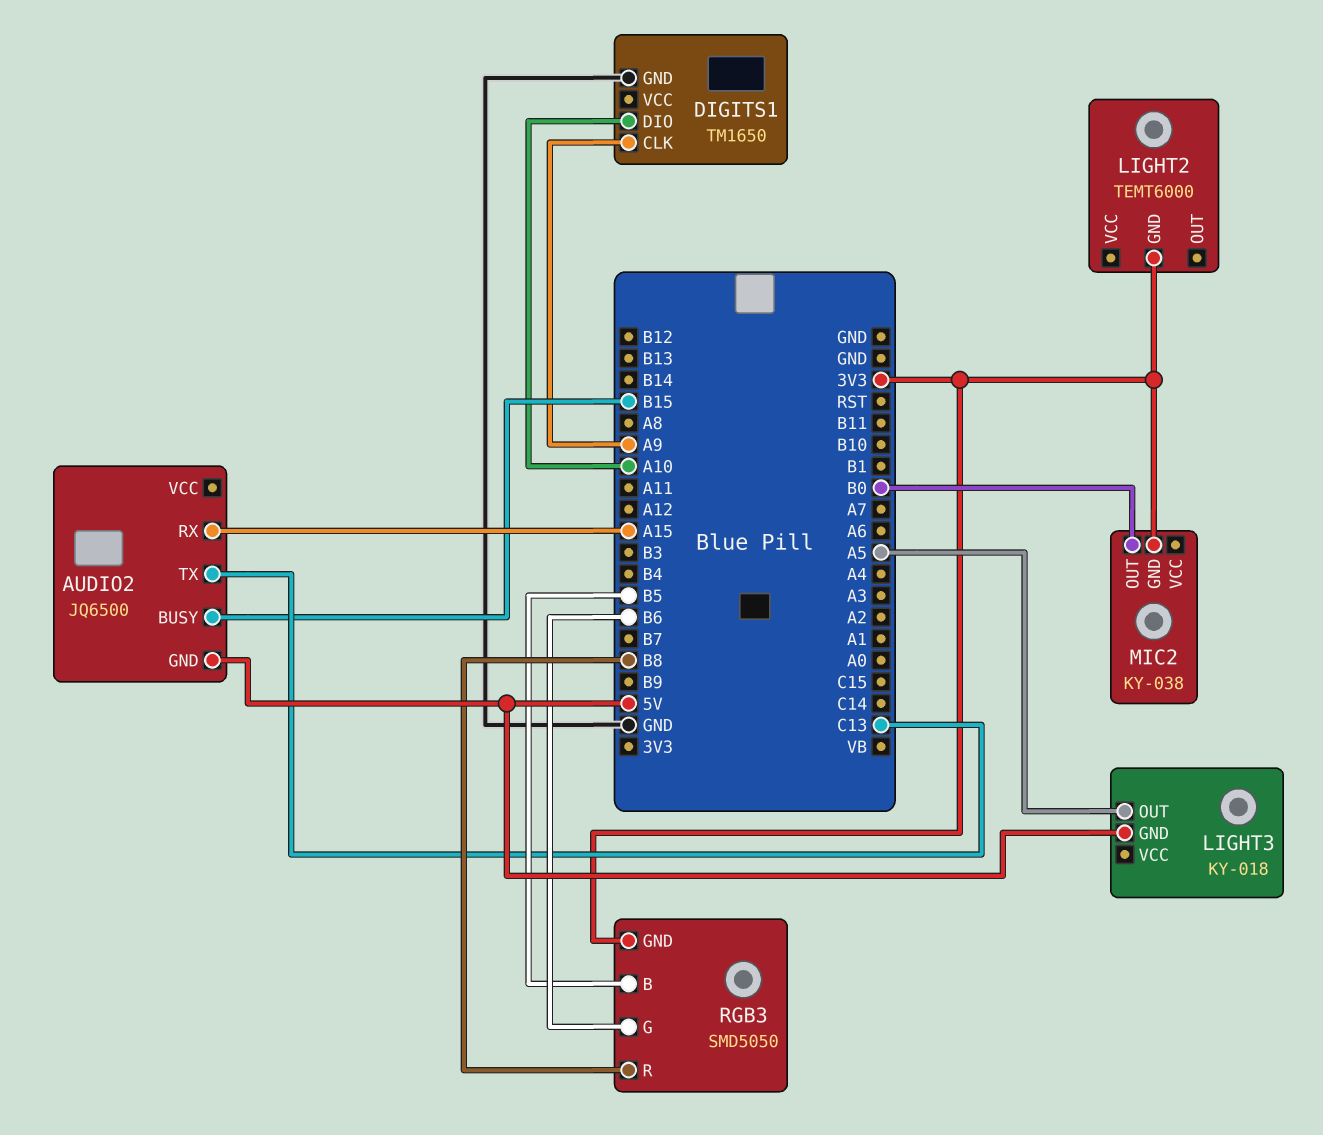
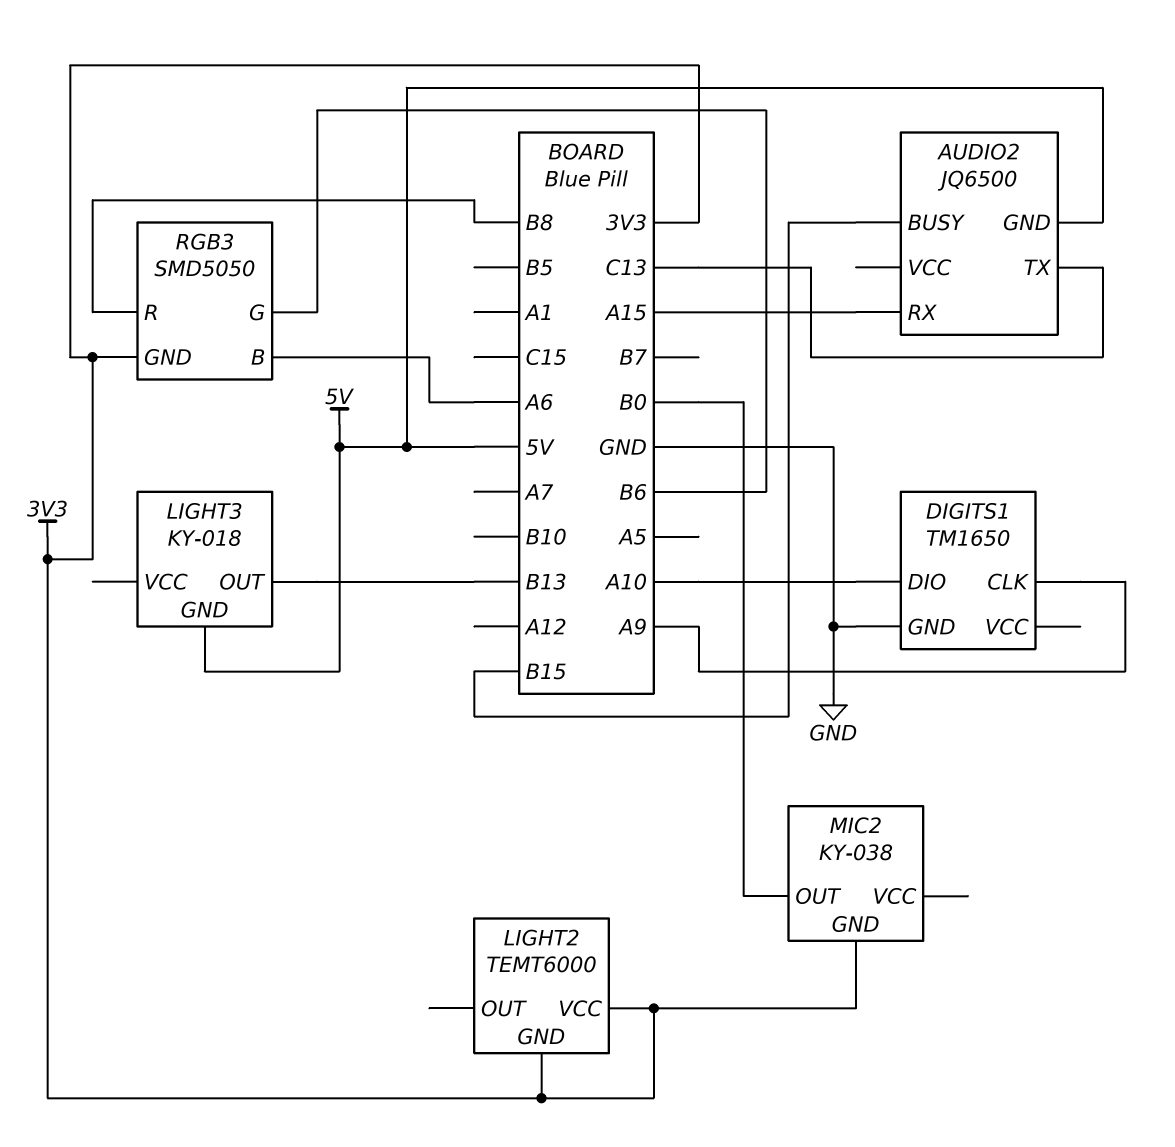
LIGHT2 pin VCC: none -> 3V3
LIGHT3 pin OUT: A5 -> B13
RGB3 pin B: B5 -> A6

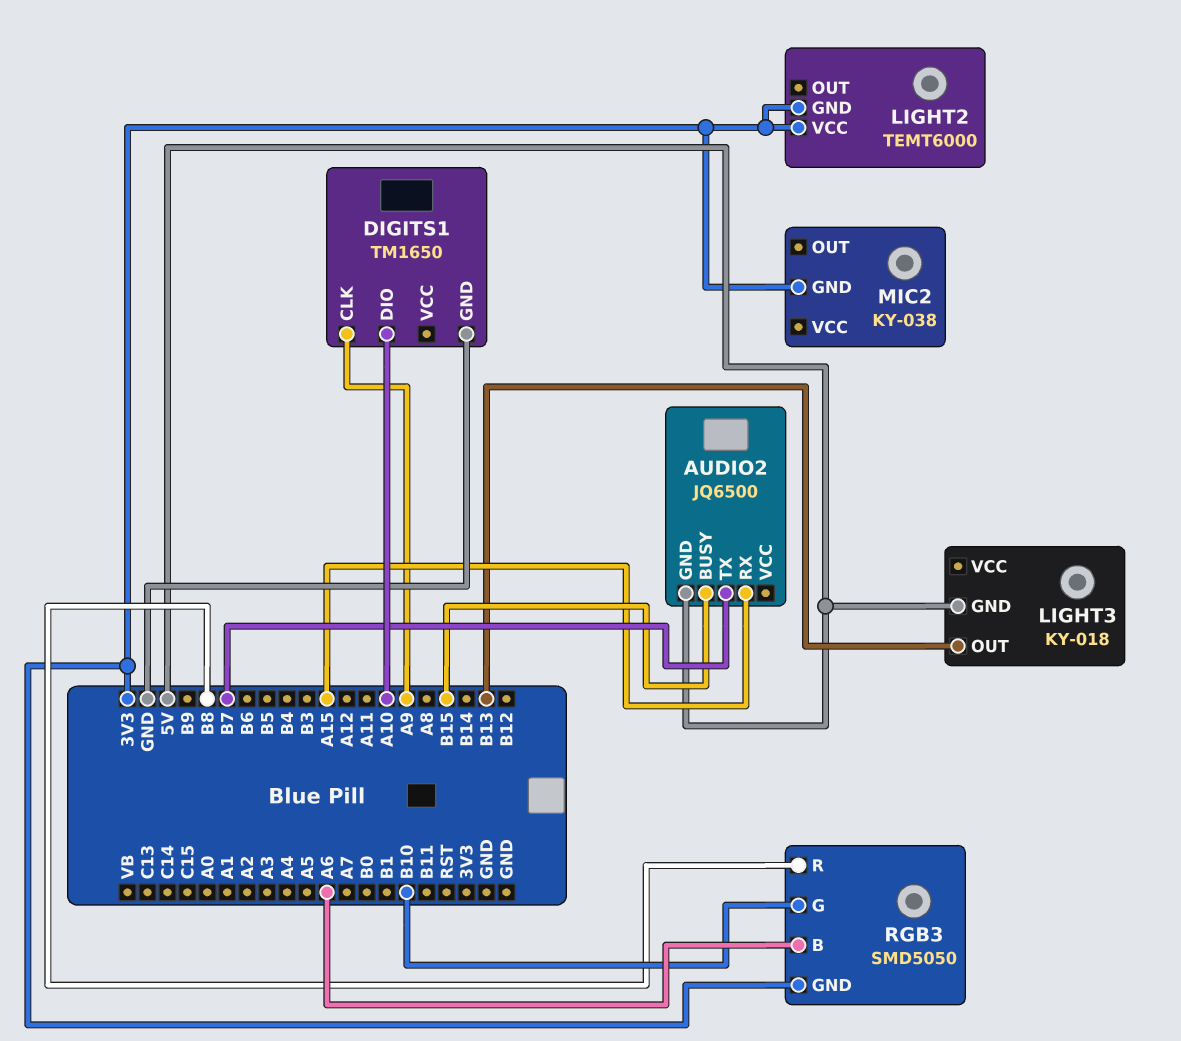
AUDIO2 pin TX: C13 -> B7
MIC2 pin OUT: B0 -> none
RGB3 pin G: B6 -> B10

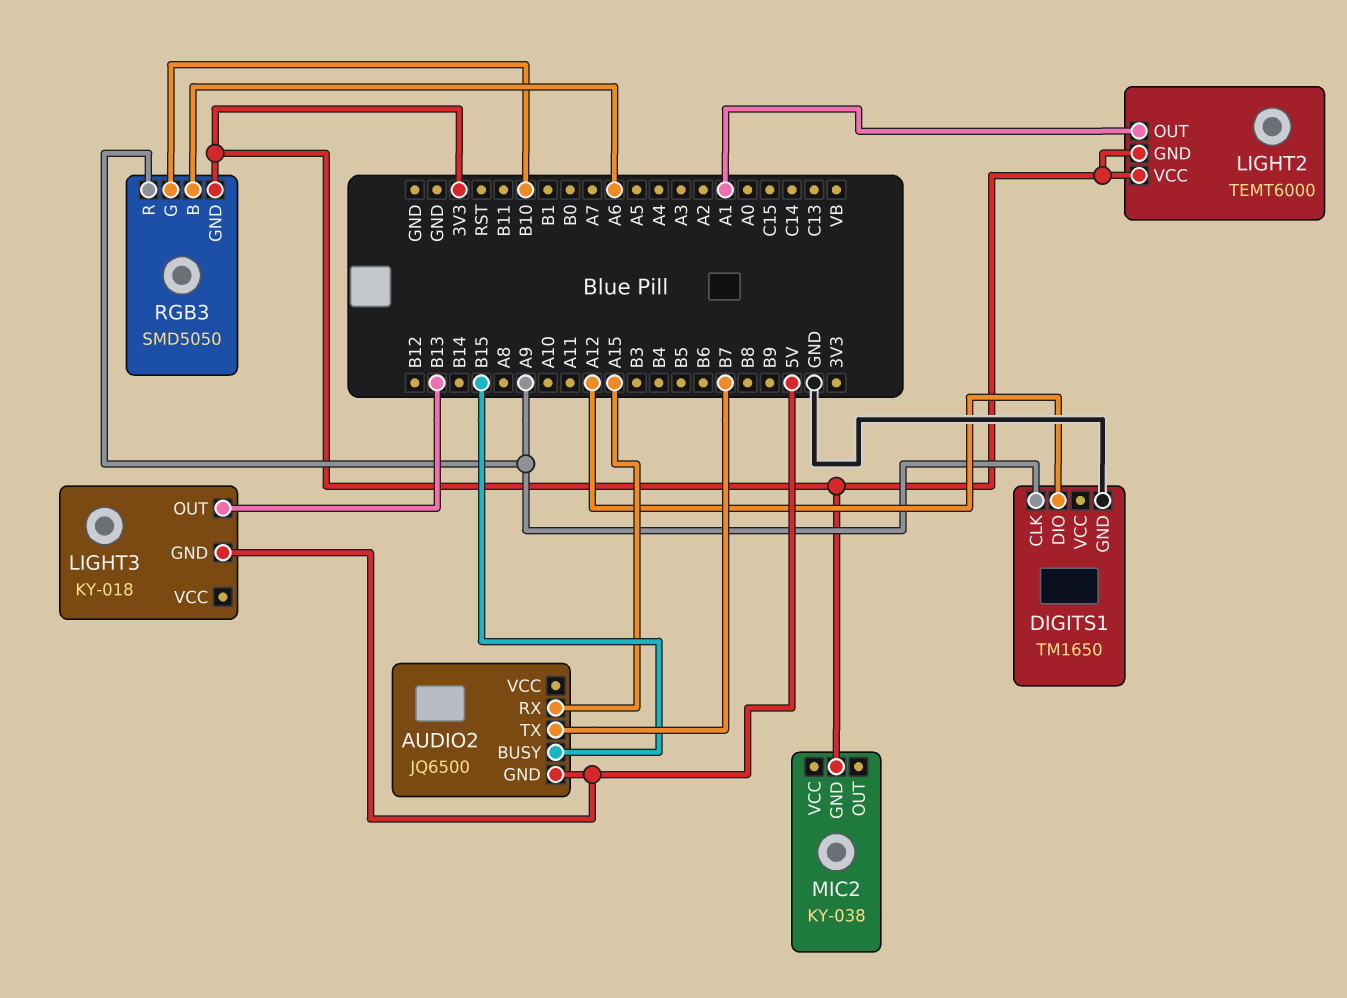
DIGITS1 pin DIO: A10 -> A12
LIGHT2 pin OUT: none -> A1
RGB3 pin R: B8 -> A9

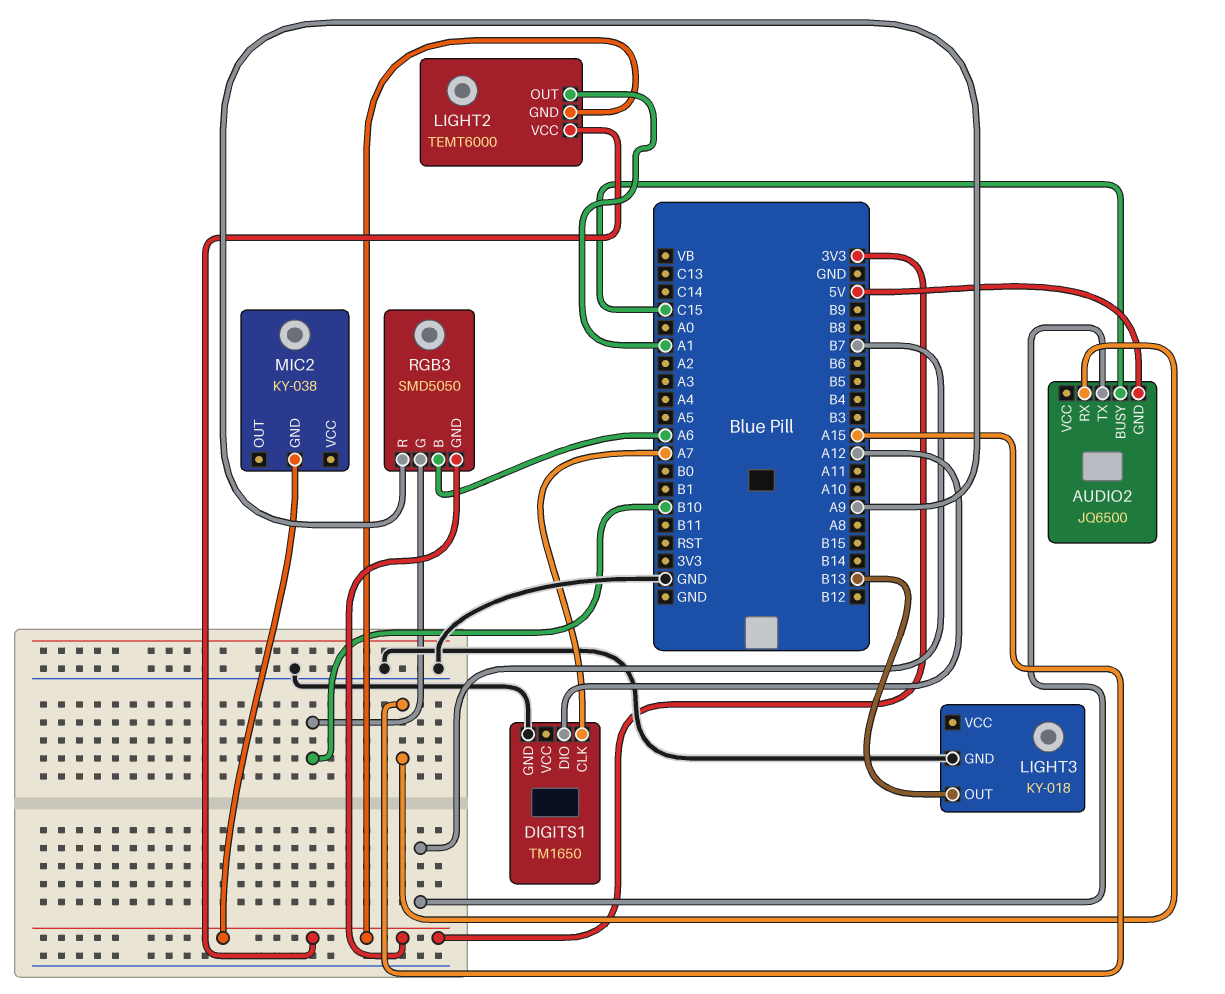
AUDIO2 pin BUSY: B15 -> C15
DIGITS1 pin CLK: A9 -> A7
LIGHT3 pin GND: 5V -> GND

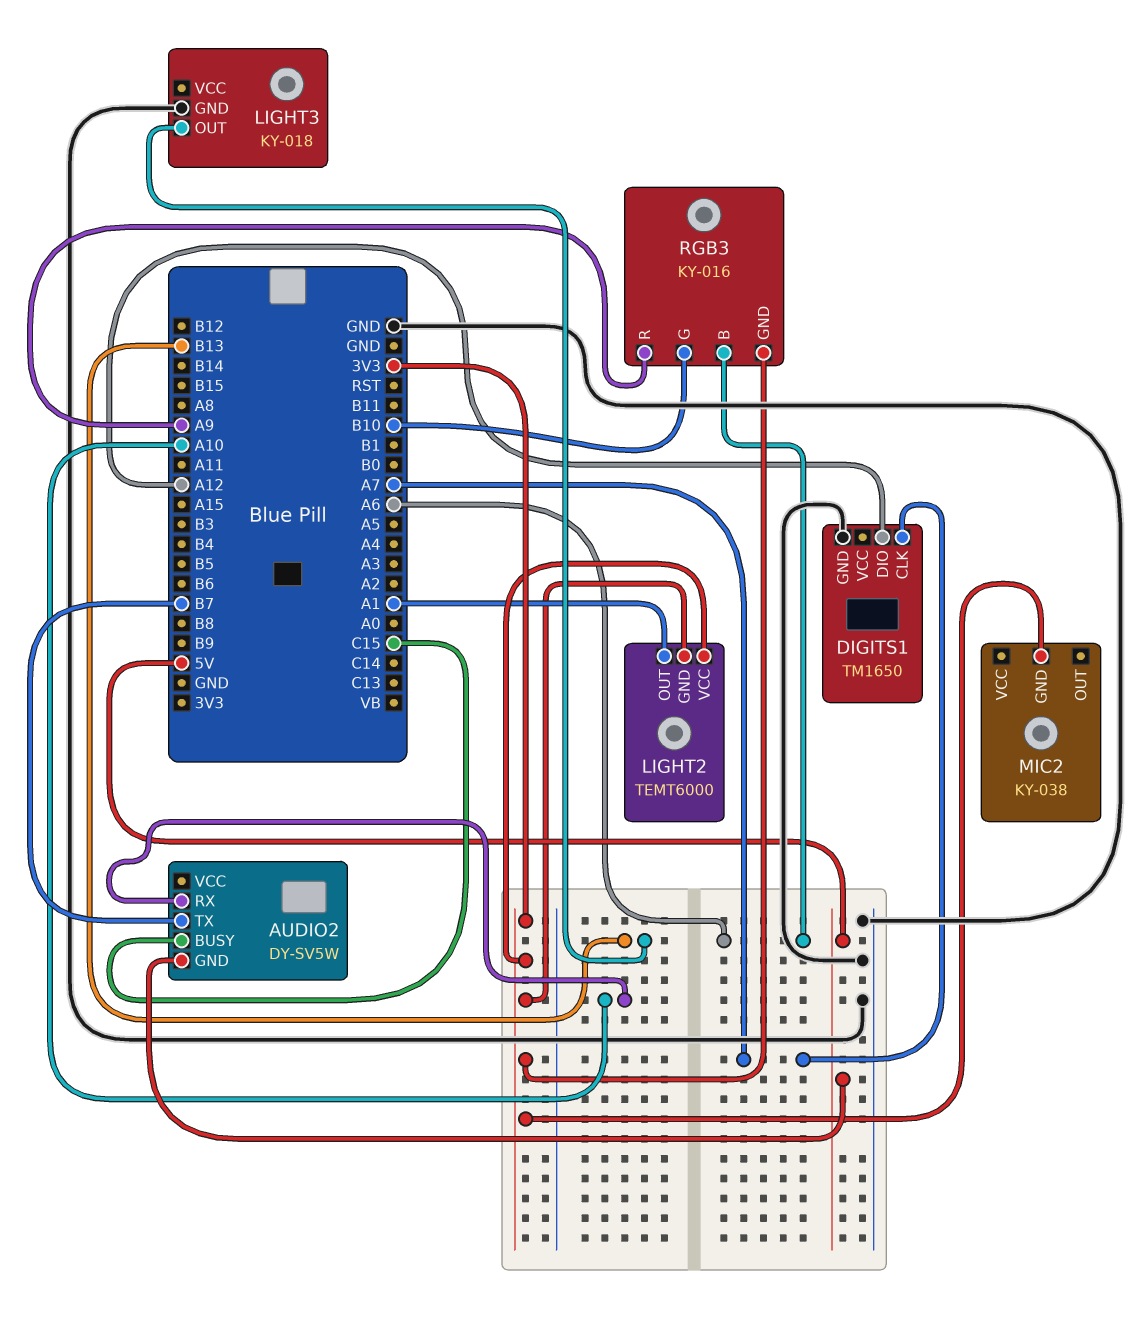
AUDIO2: JQ6500 -> DY-SV5W
AUDIO2 pin RX: A15 -> A10
RGB3: SMD5050 -> KY-016

